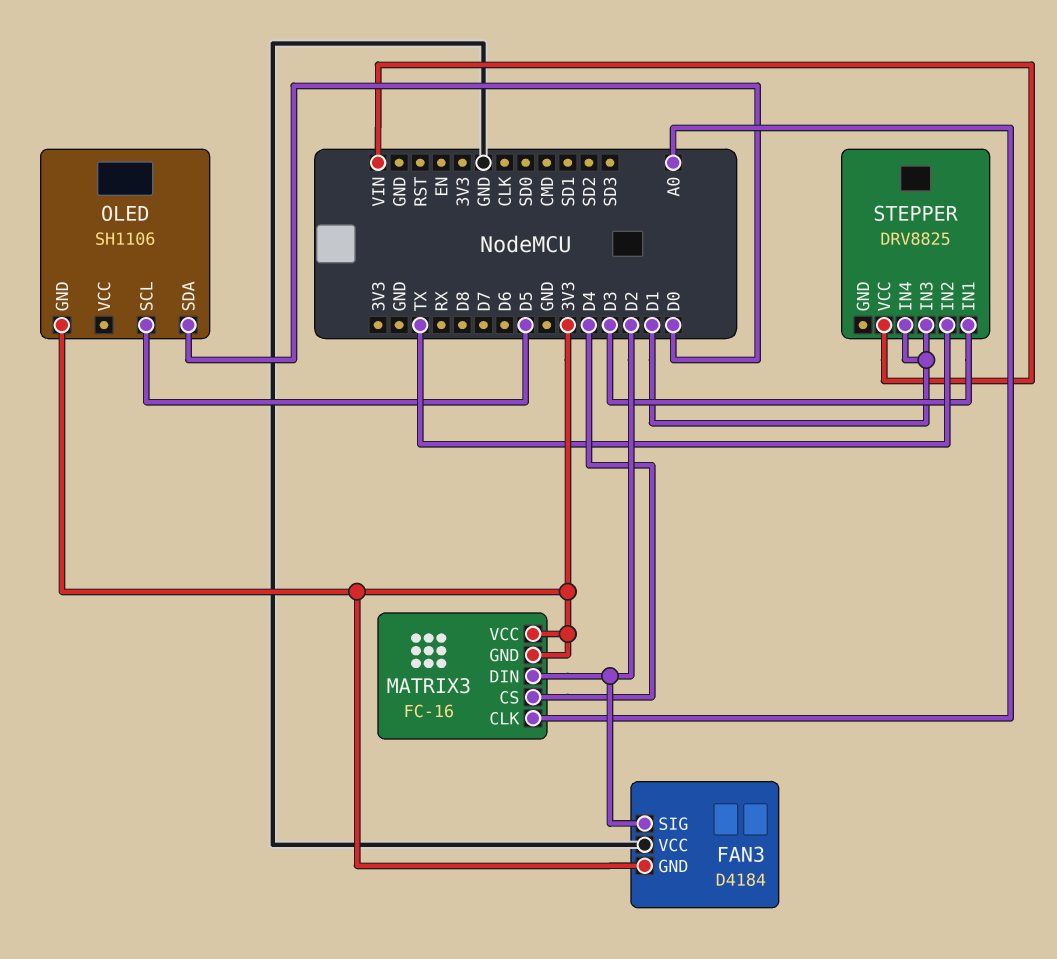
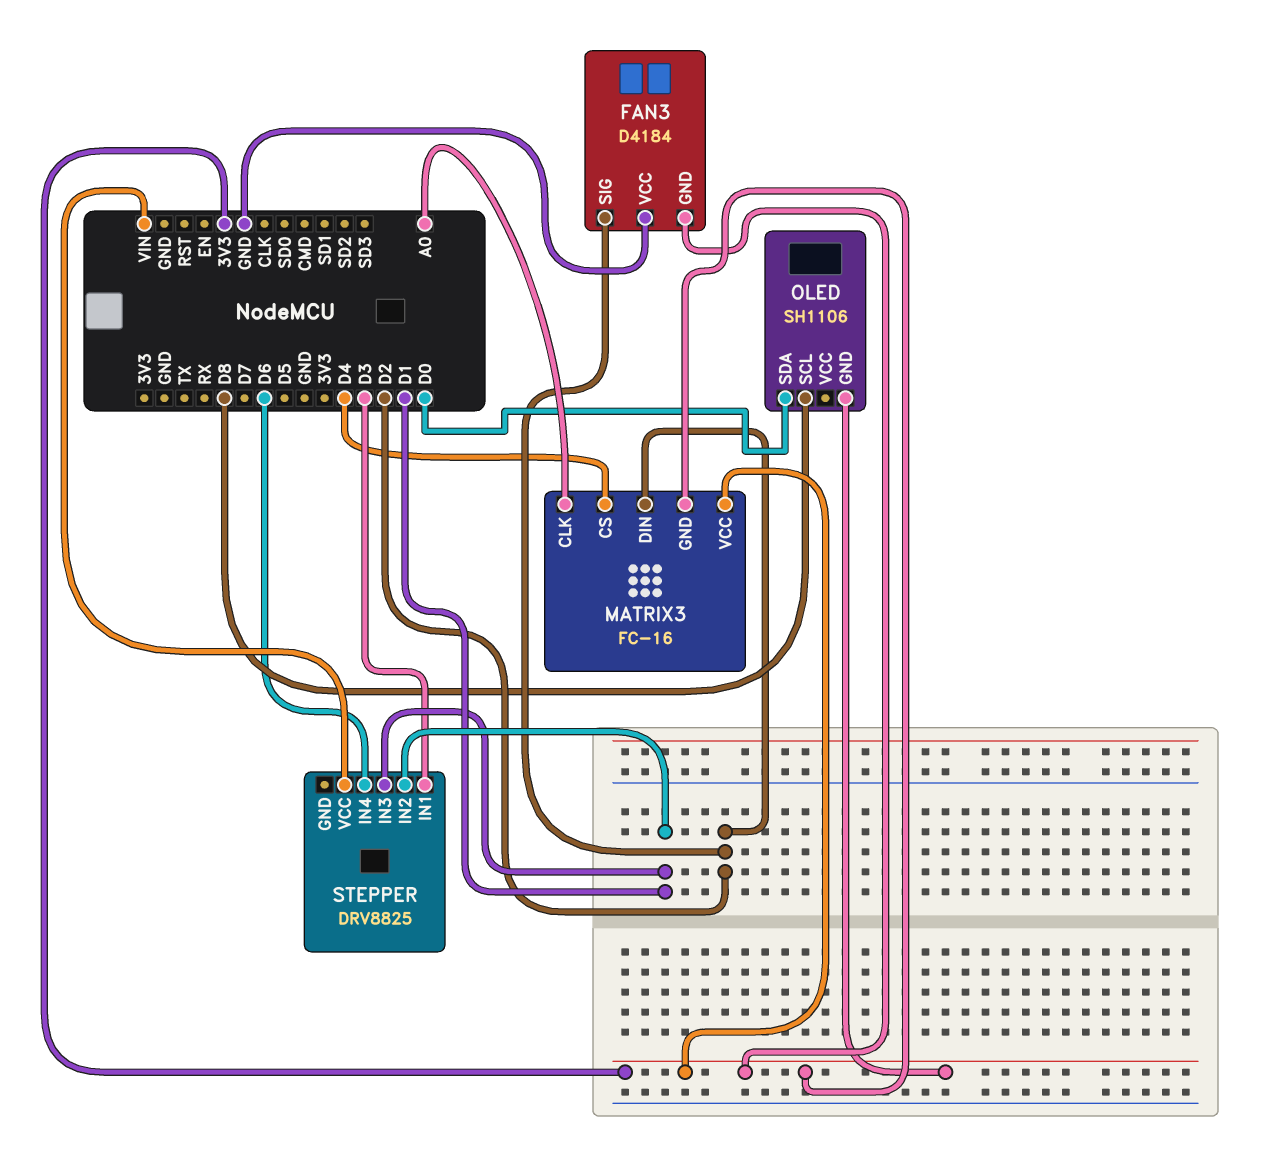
OLED pin SCL: D5 -> D8
STEPPER pin IN2: TX -> D1
STEPPER pin IN4: D1 -> D6

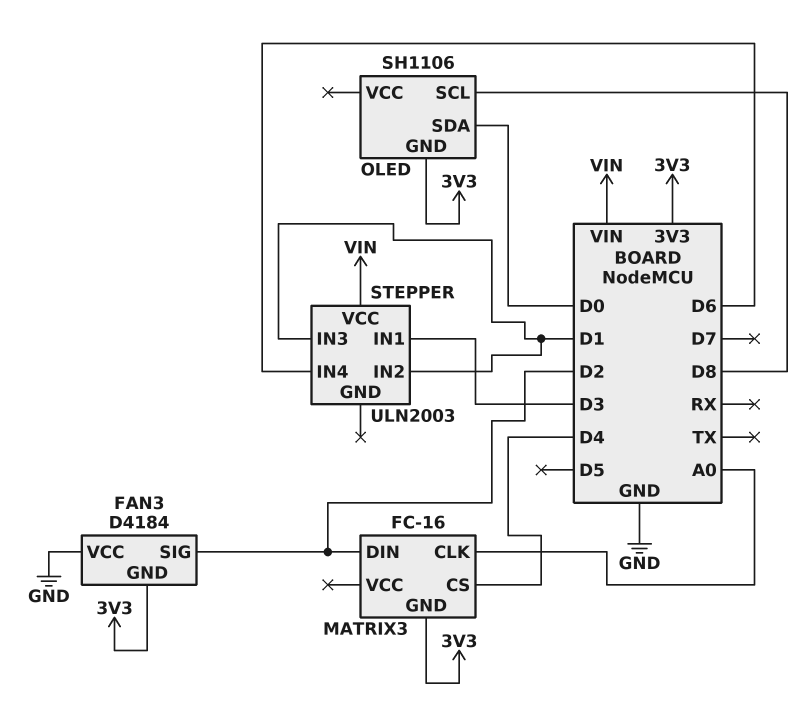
MATRIX3 pin VCC: 3V3 -> none
STEPPER: DRV8825 -> ULN2003

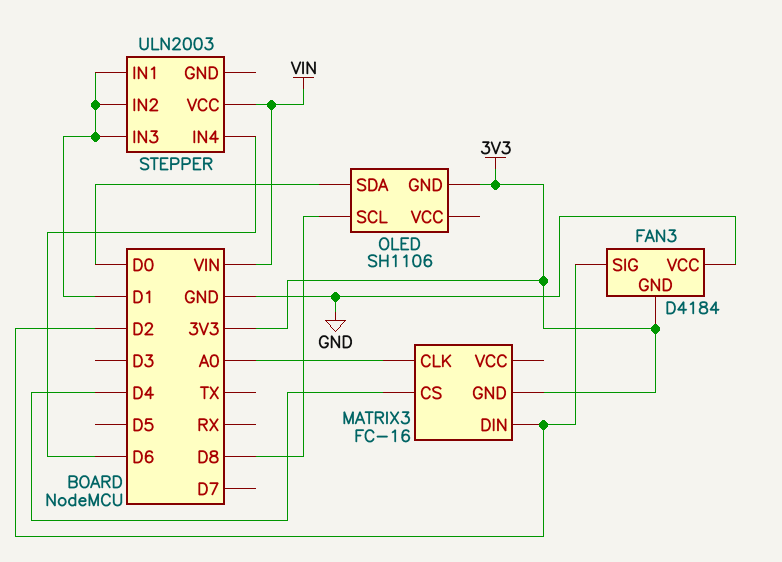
STEPPER pin IN1: D3 -> D1

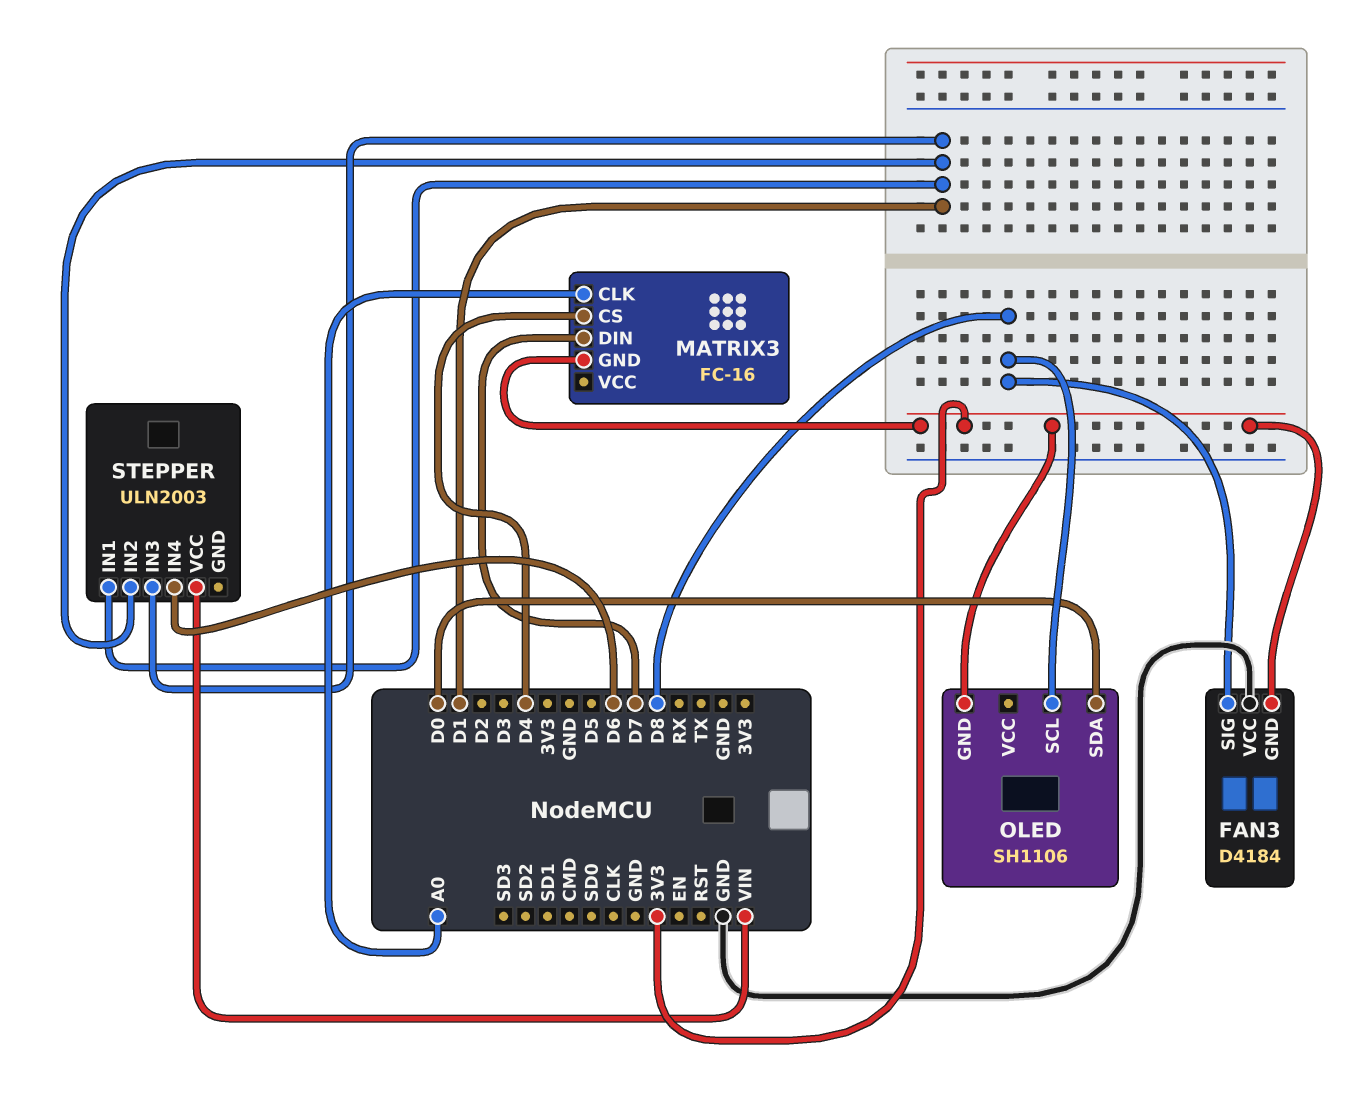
FAN3 pin SIG: D2 -> D8
MATRIX3 pin DIN: D2 -> D7

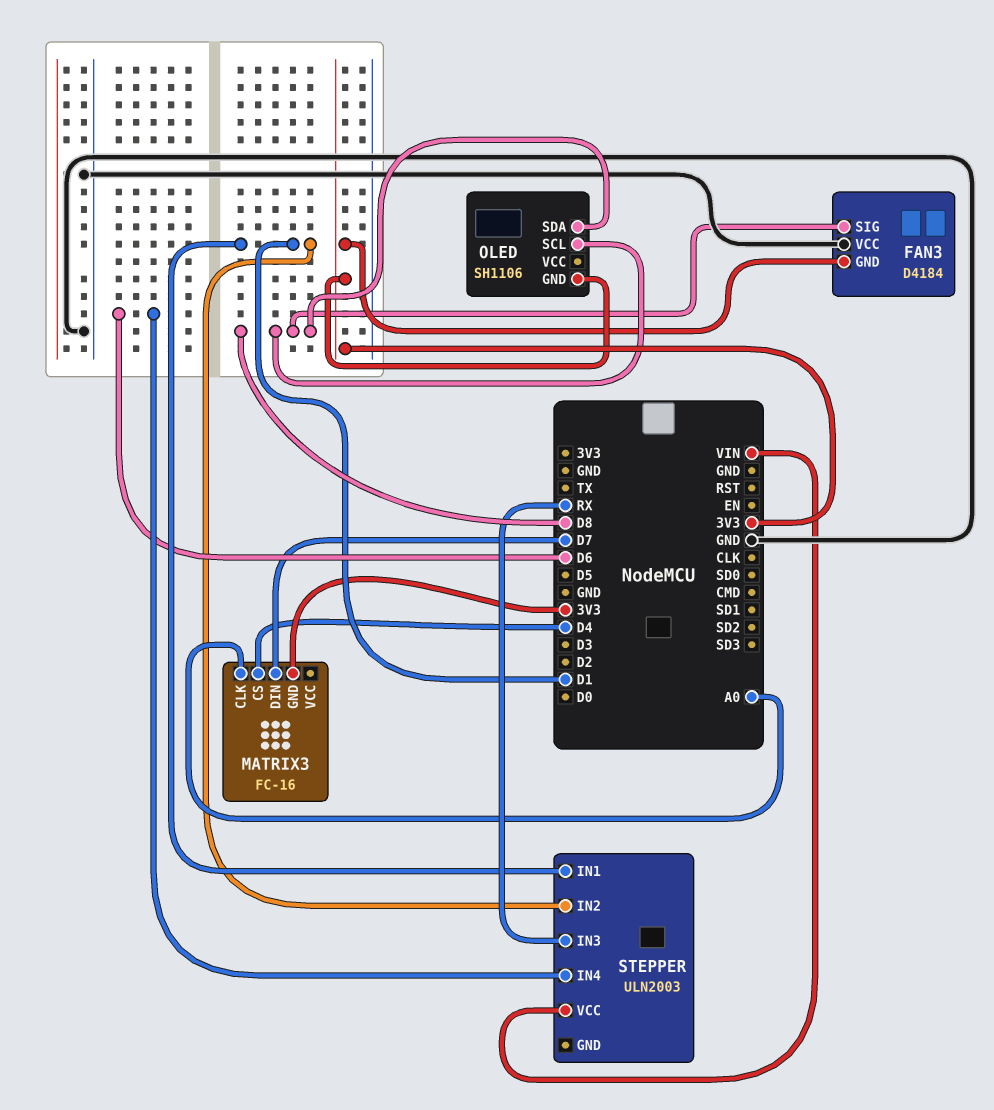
OLED pin SDA: D0 -> D8
STEPPER pin IN3: D1 -> RX

